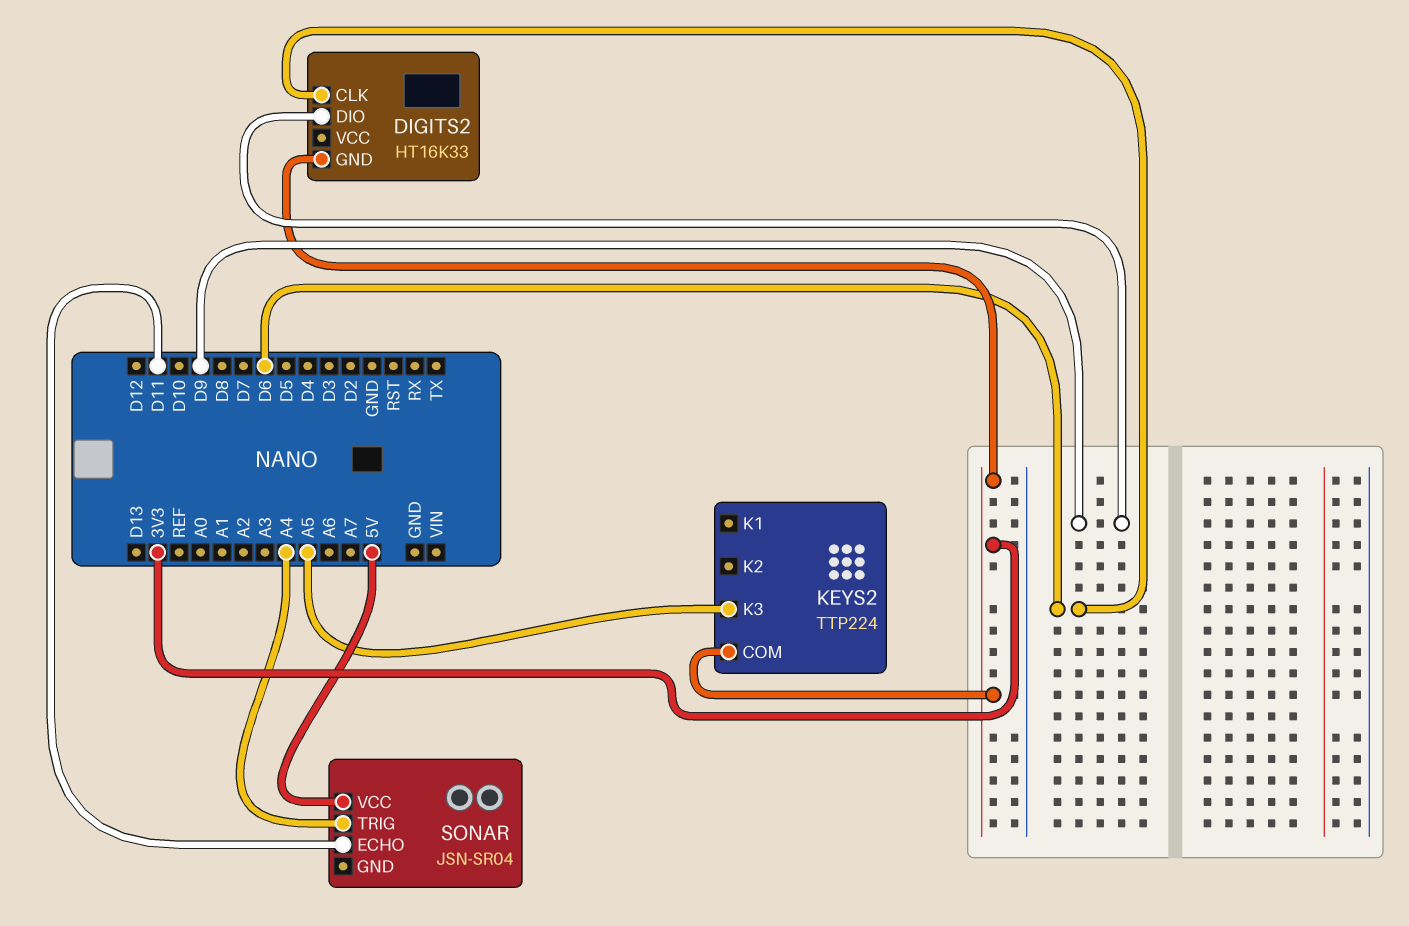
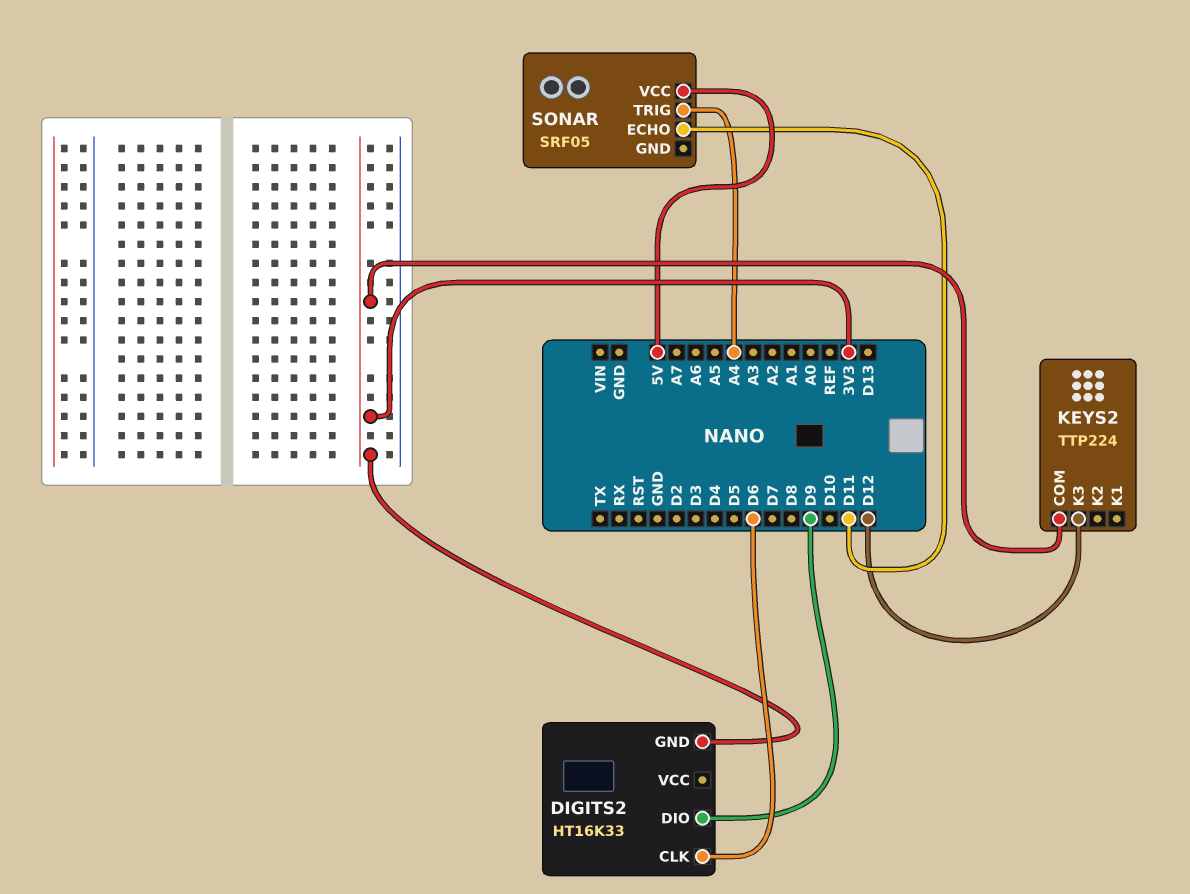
KEYS2 pin K3: A5 -> D12
SONAR: JSN-SR04 -> SRF05

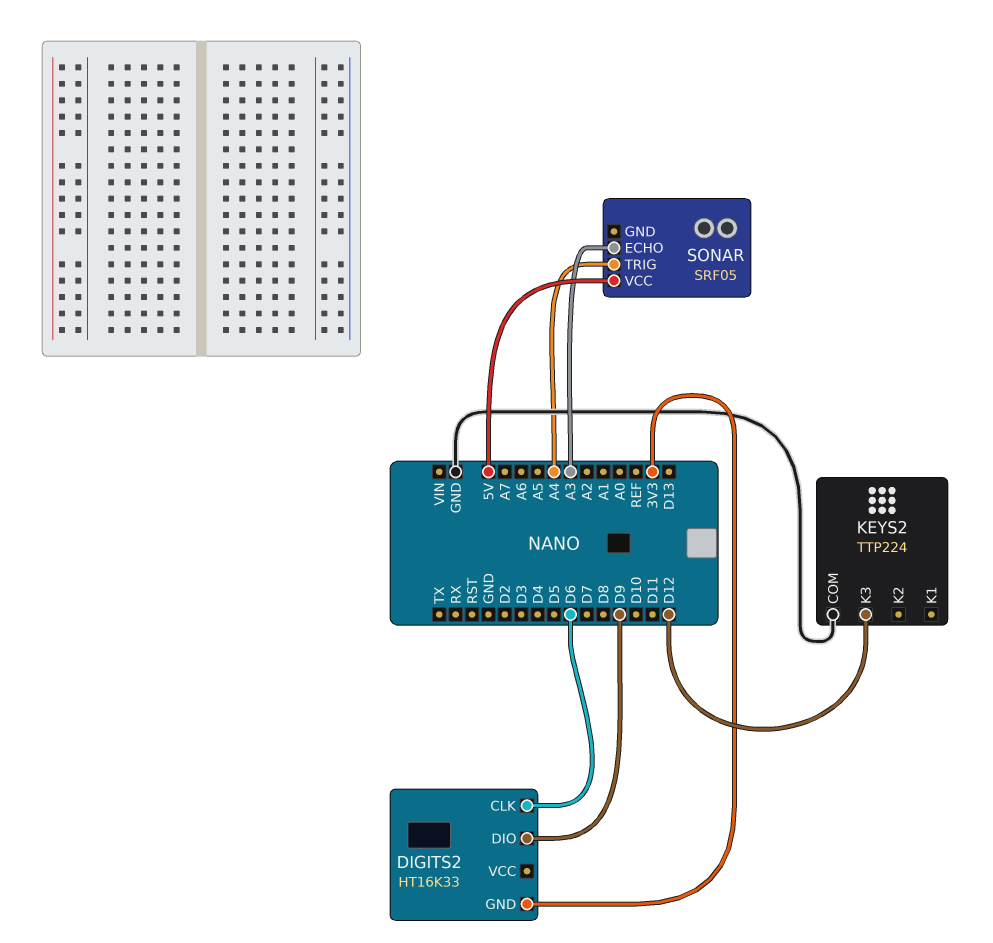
KEYS2 pin COM: 3V3 -> GND
SONAR pin ECHO: D11 -> A3

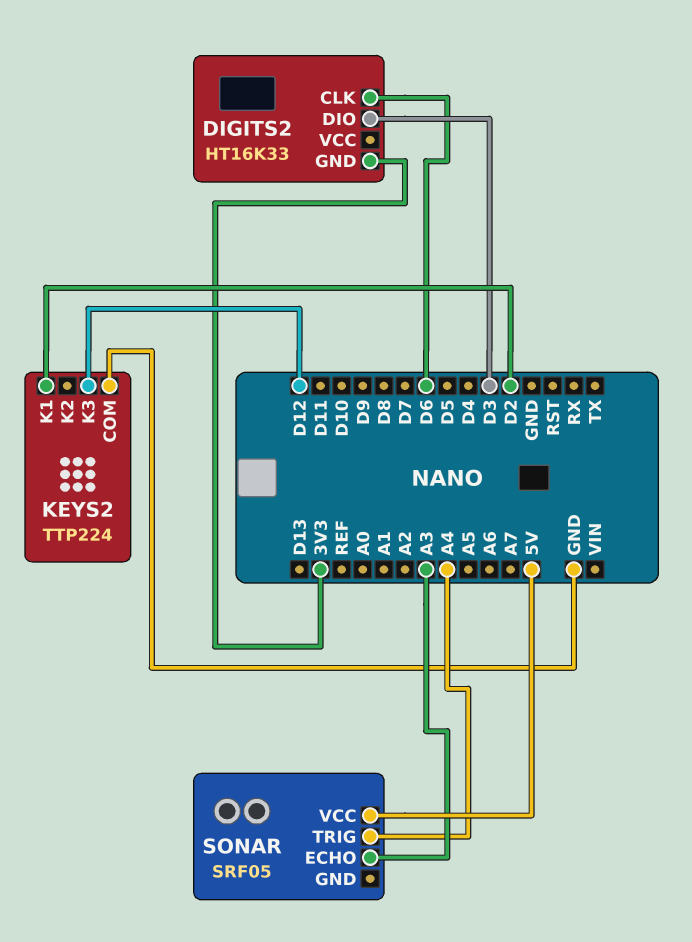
DIGITS2 pin DIO: D9 -> D3
KEYS2 pin K1: none -> D2

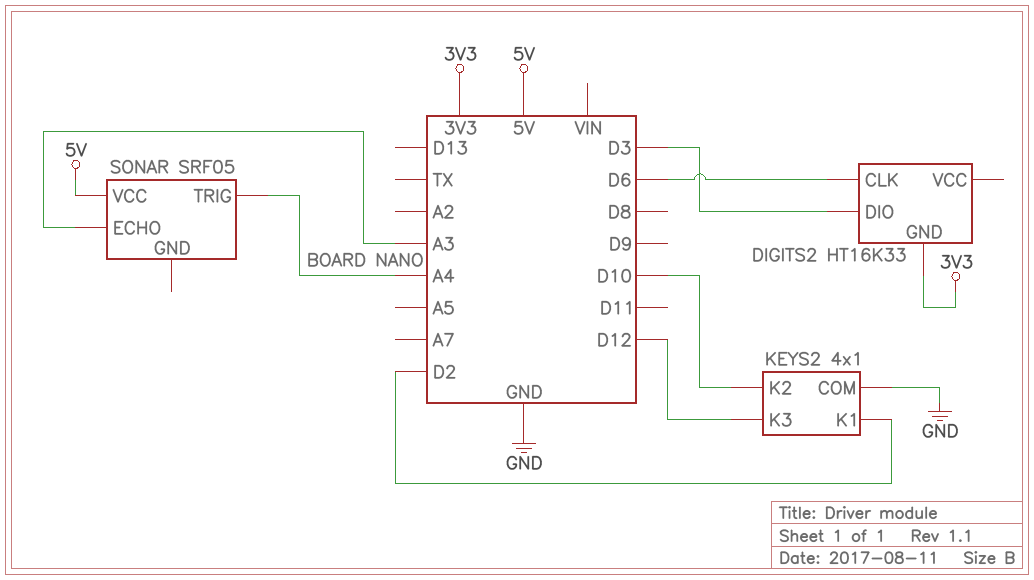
KEYS2: TTP224 -> 4x1
KEYS2 pin K2: none -> D10

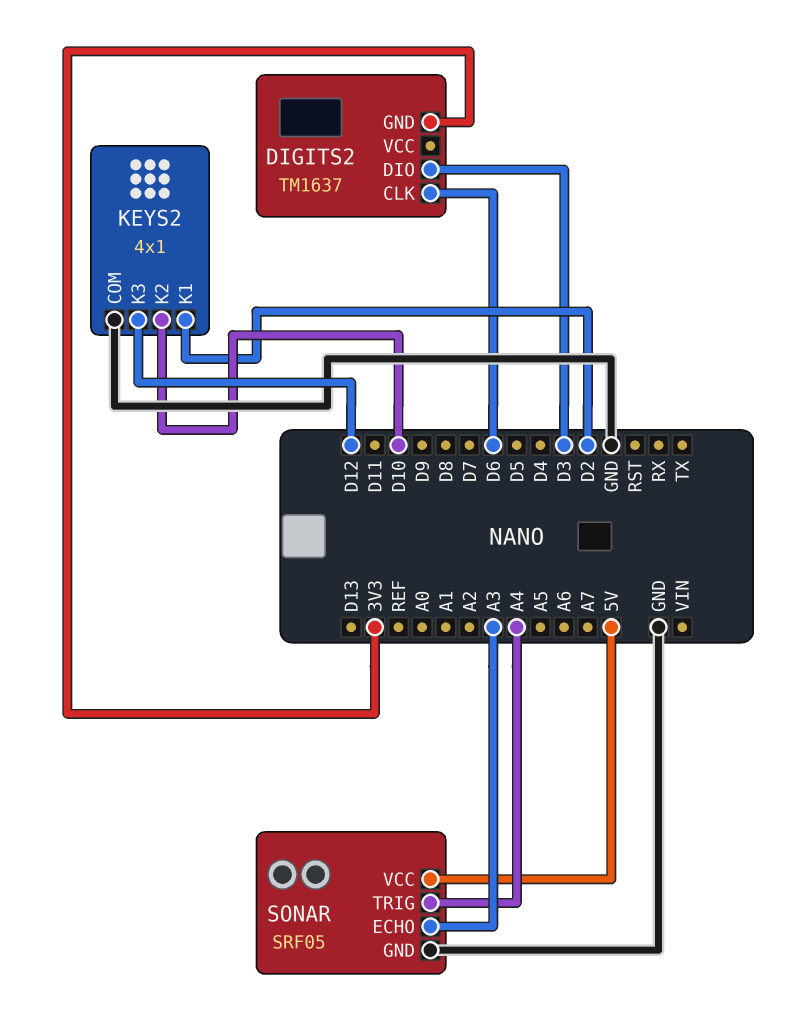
DIGITS2: HT16K33 -> TM1637
SONAR pin GND: none -> GND

